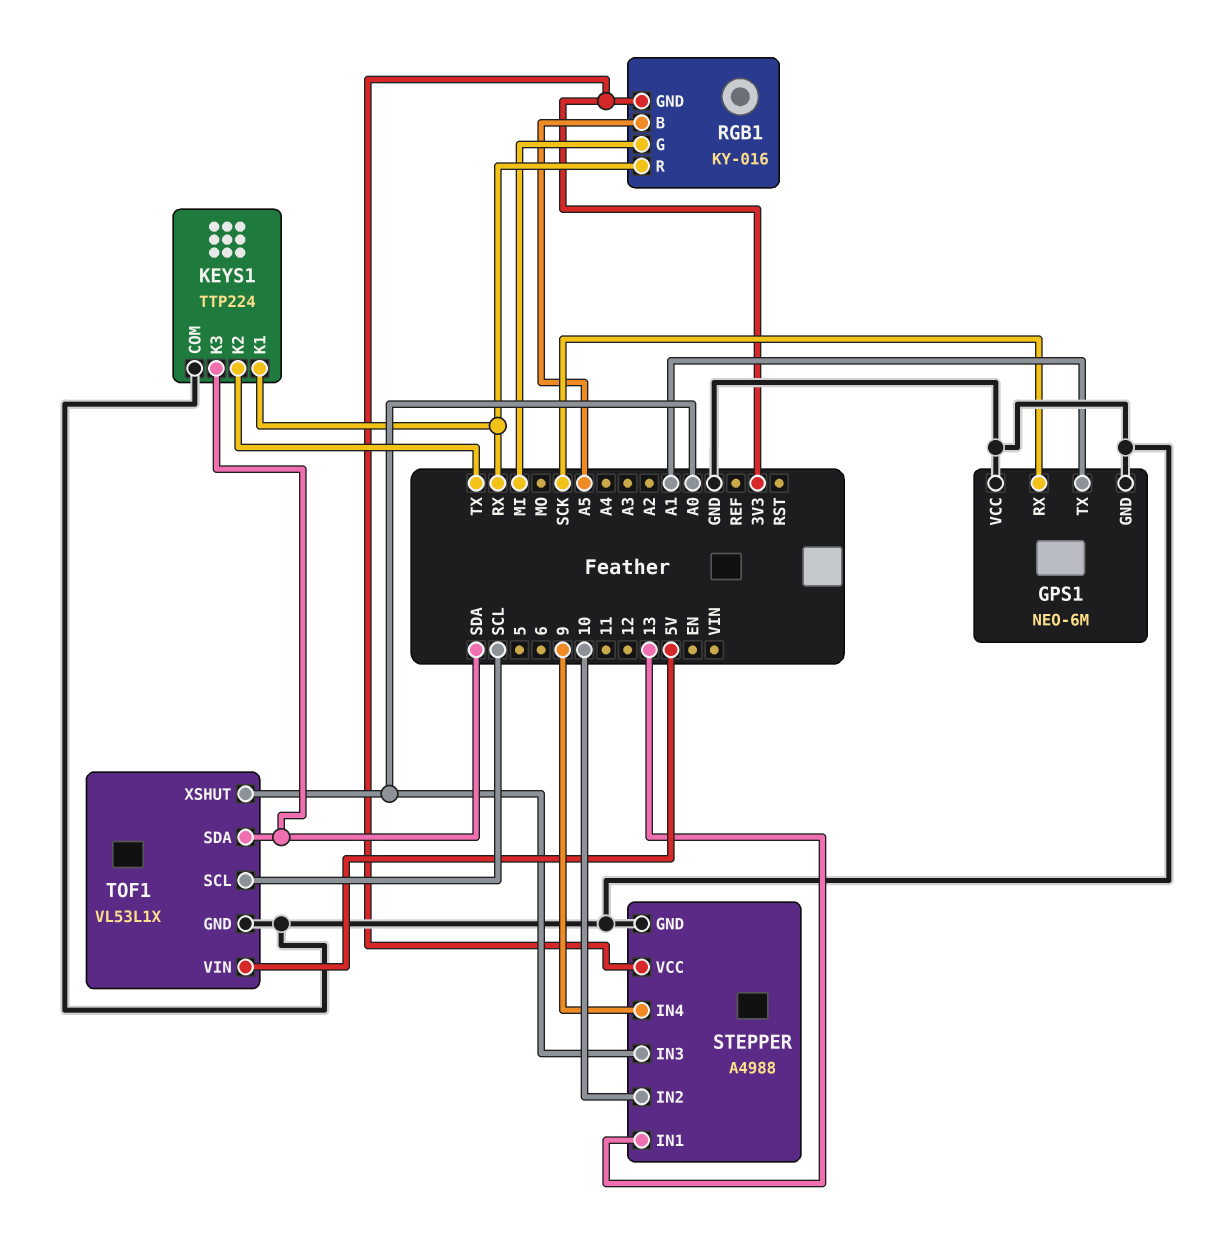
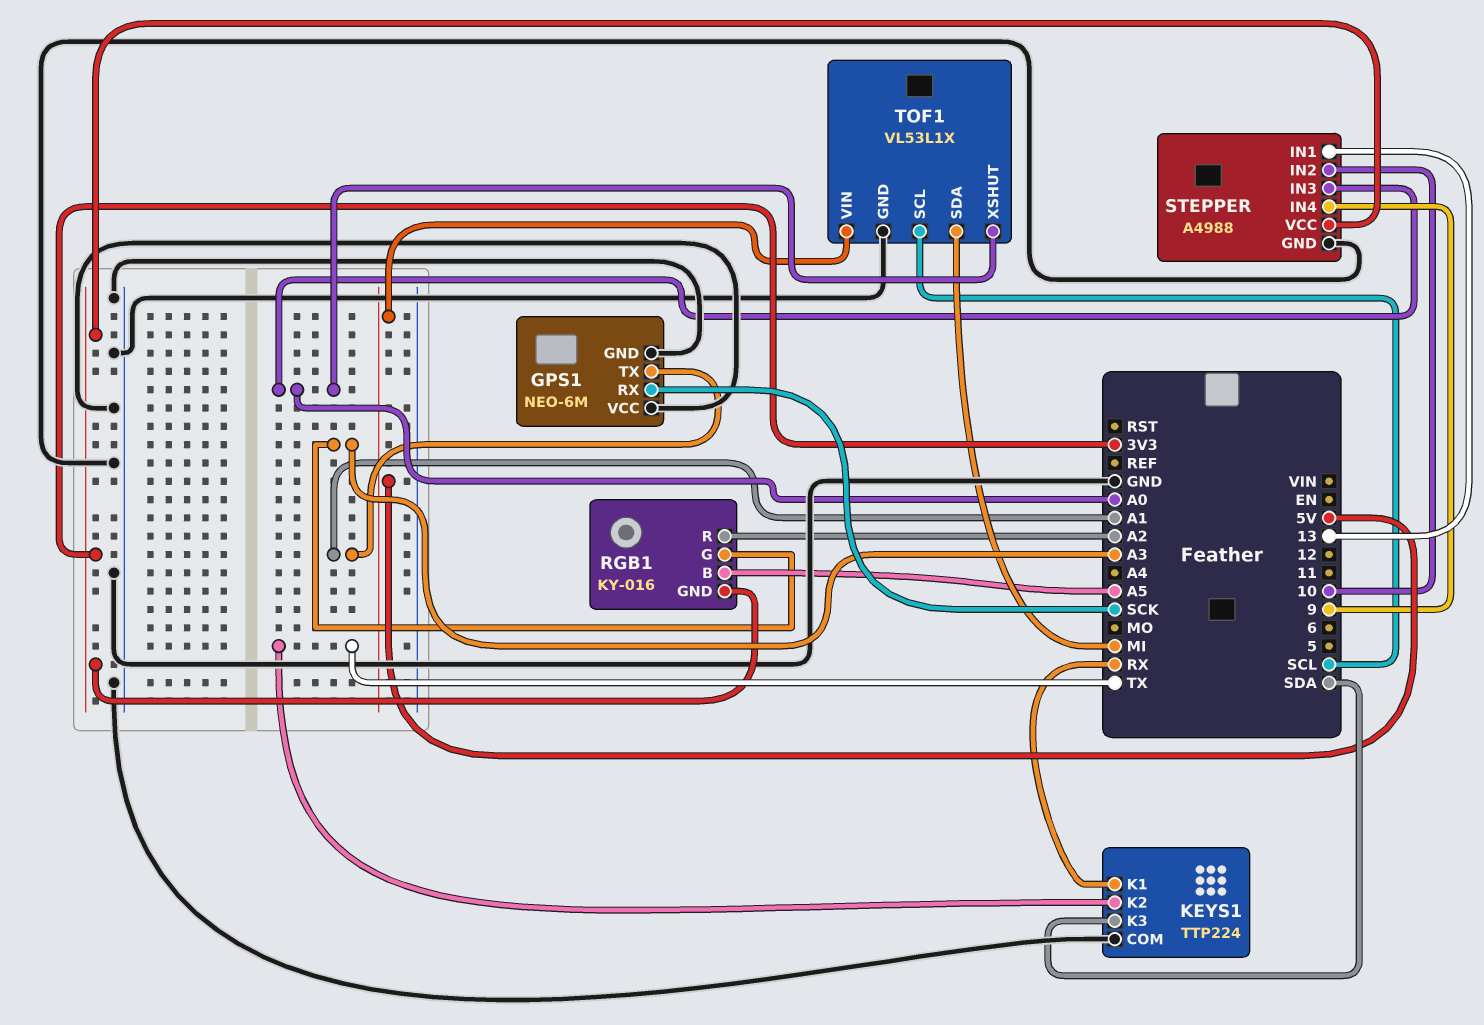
RGB1 pin G: MI -> A3
RGB1 pin R: RX -> A2
TOF1 pin SDA: SDA -> MI

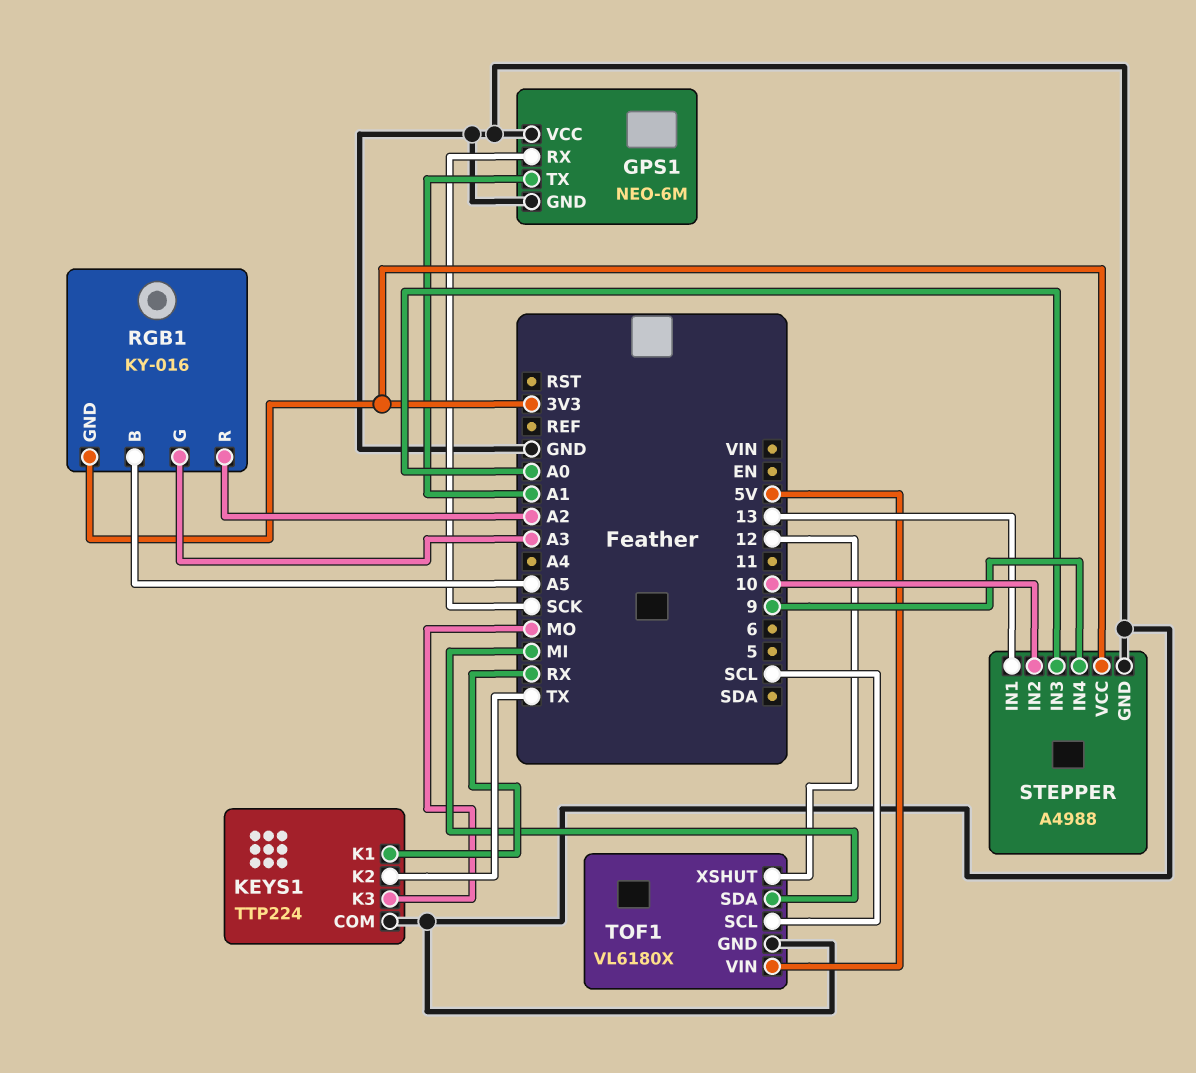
KEYS1 pin K3: SDA -> MO
TOF1: VL53L1X -> VL6180X
TOF1 pin XSHUT: A0 -> 12

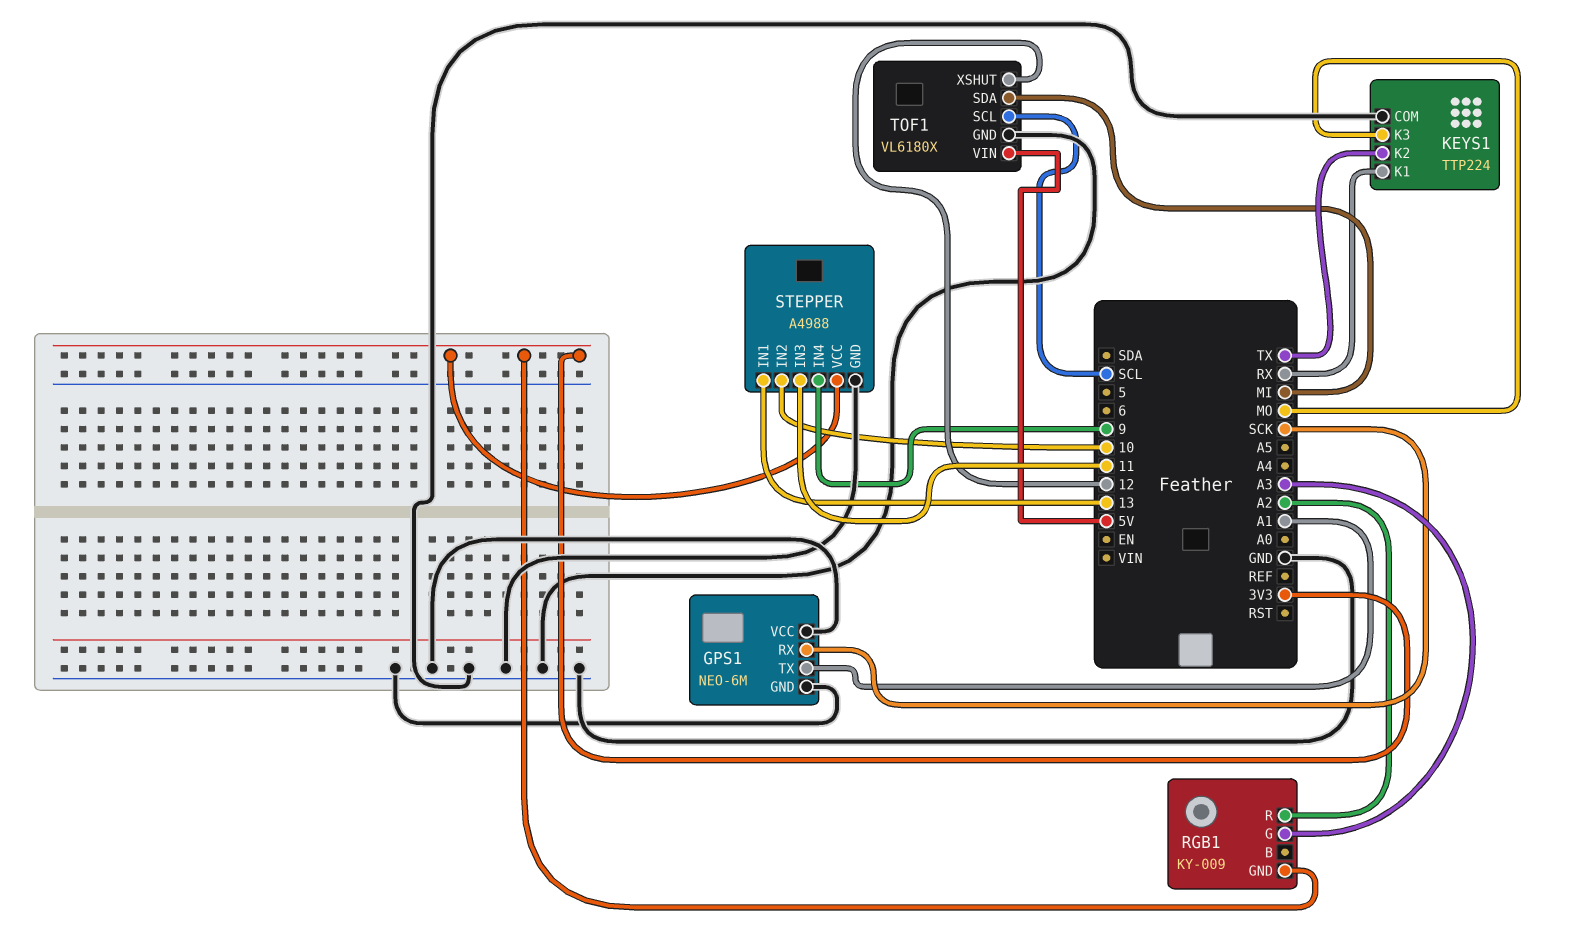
RGB1: KY-016 -> KY-009
RGB1 pin B: A5 -> none
STEPPER pin IN3: A0 -> 11

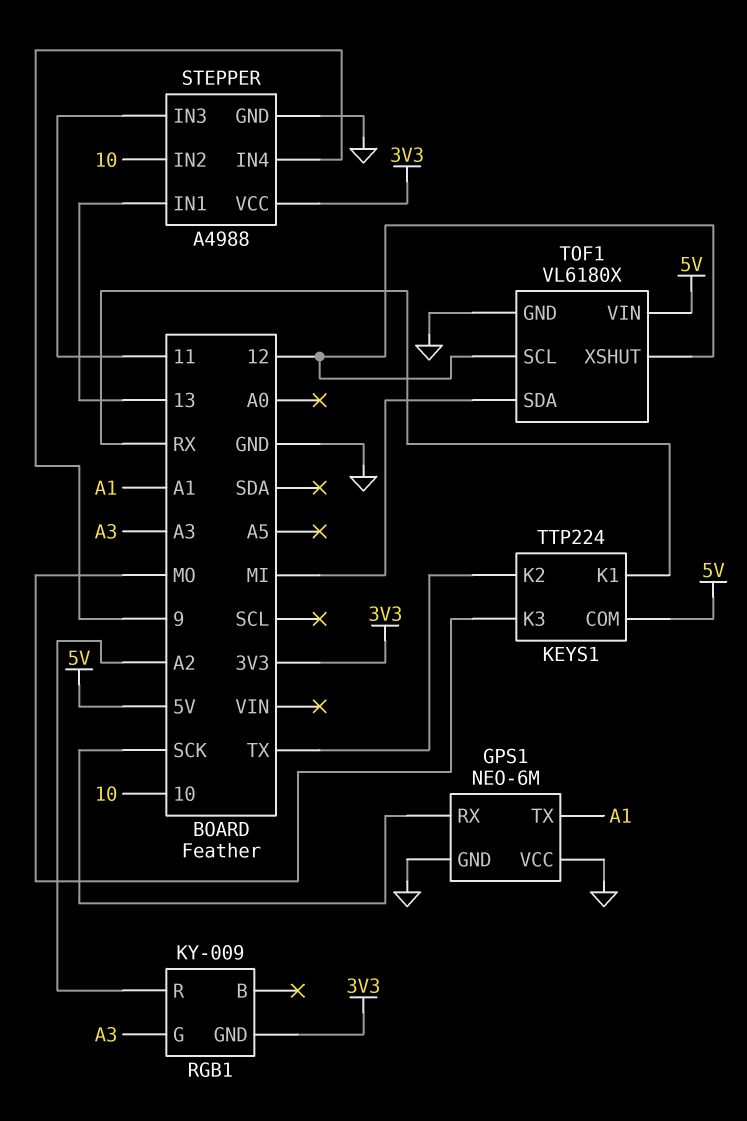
KEYS1 pin COM: GND -> 5V
TOF1 pin SCL: SCL -> 12

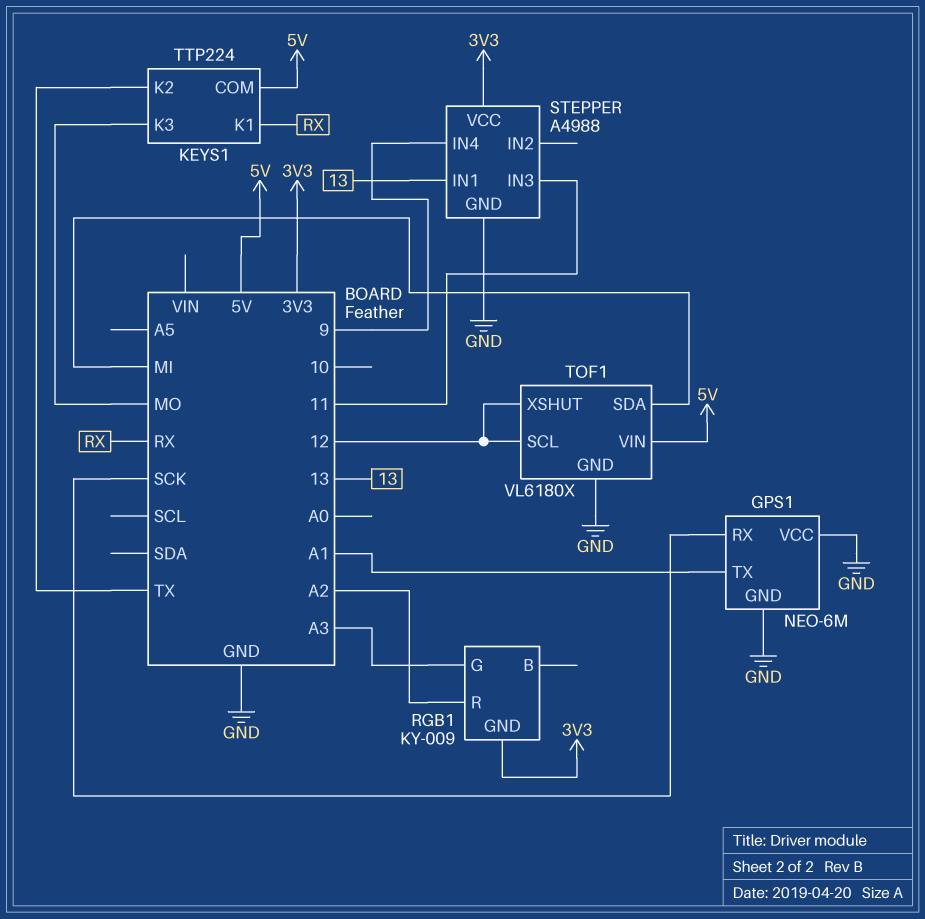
STEPPER pin IN2: 10 -> none

